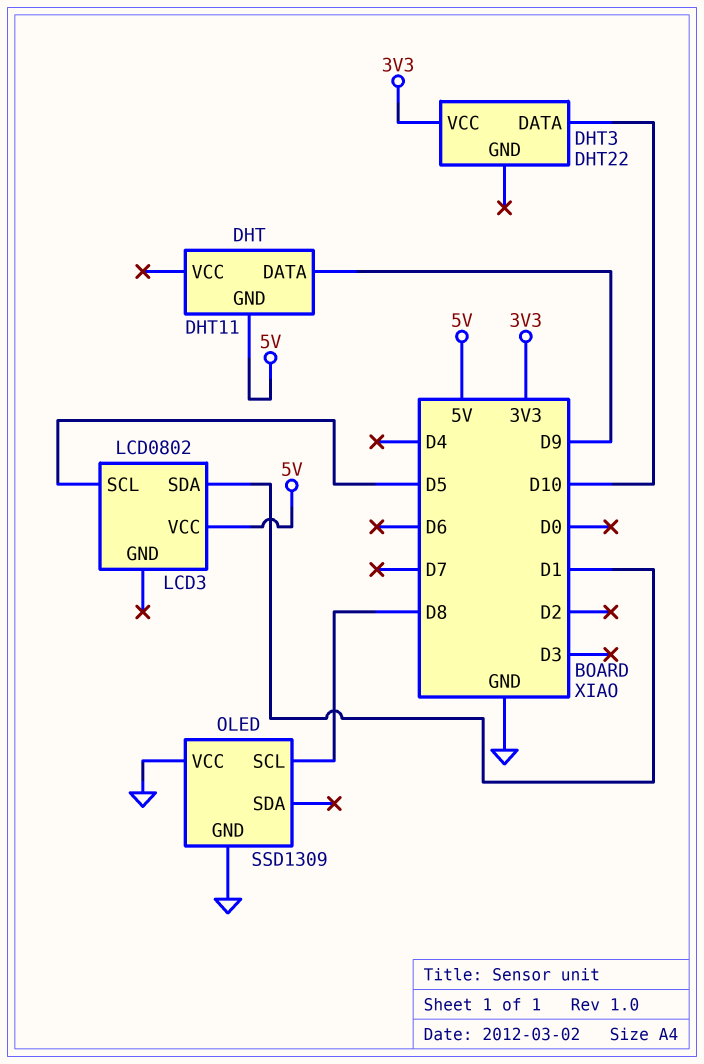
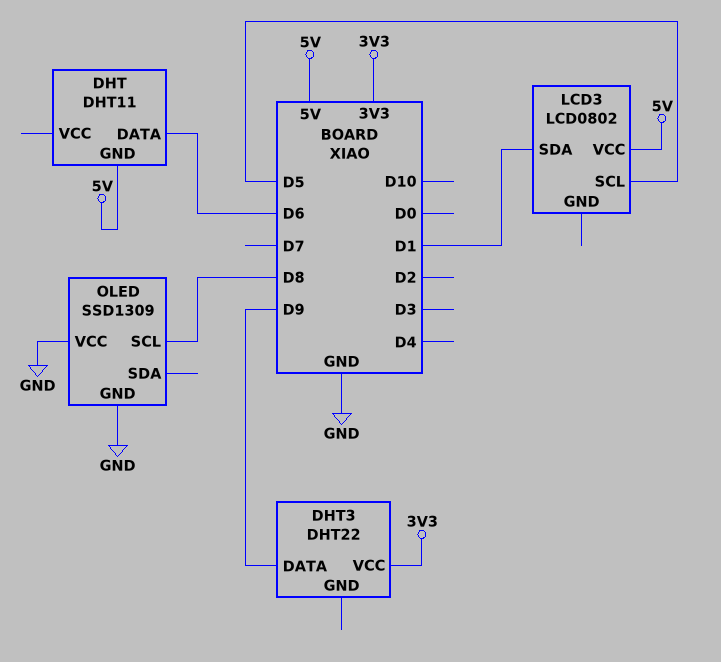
DHT pin DATA: D9 -> D6
DHT3 pin DATA: D10 -> D9

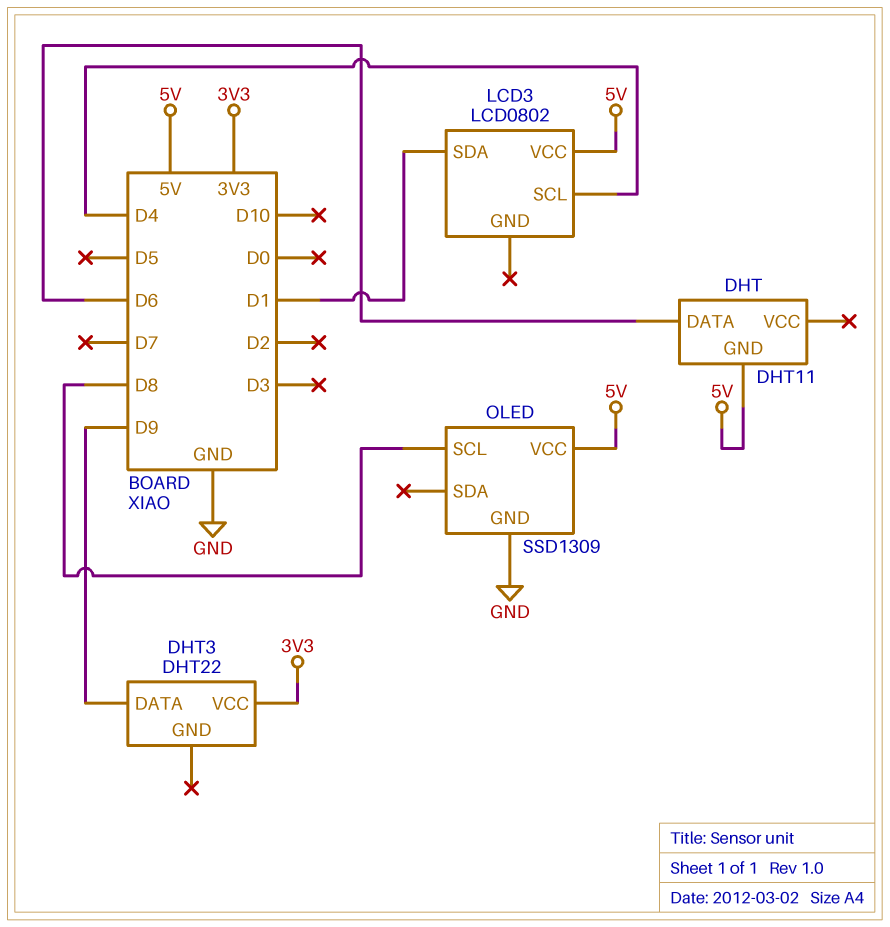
LCD3 pin SCL: D5 -> D4
OLED pin VCC: GND -> 5V

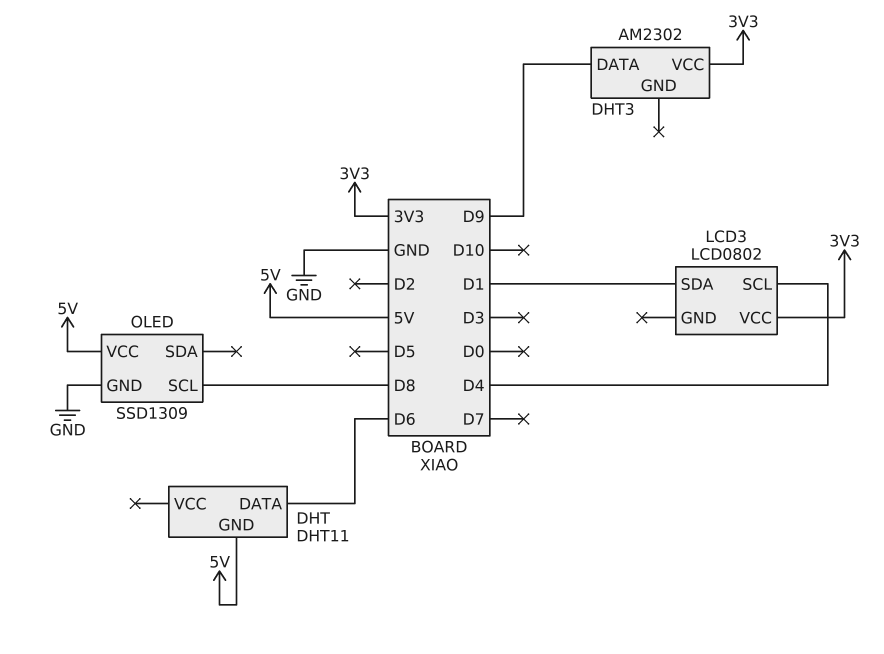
DHT3: DHT22 -> AM2302
LCD3 pin VCC: 5V -> 3V3

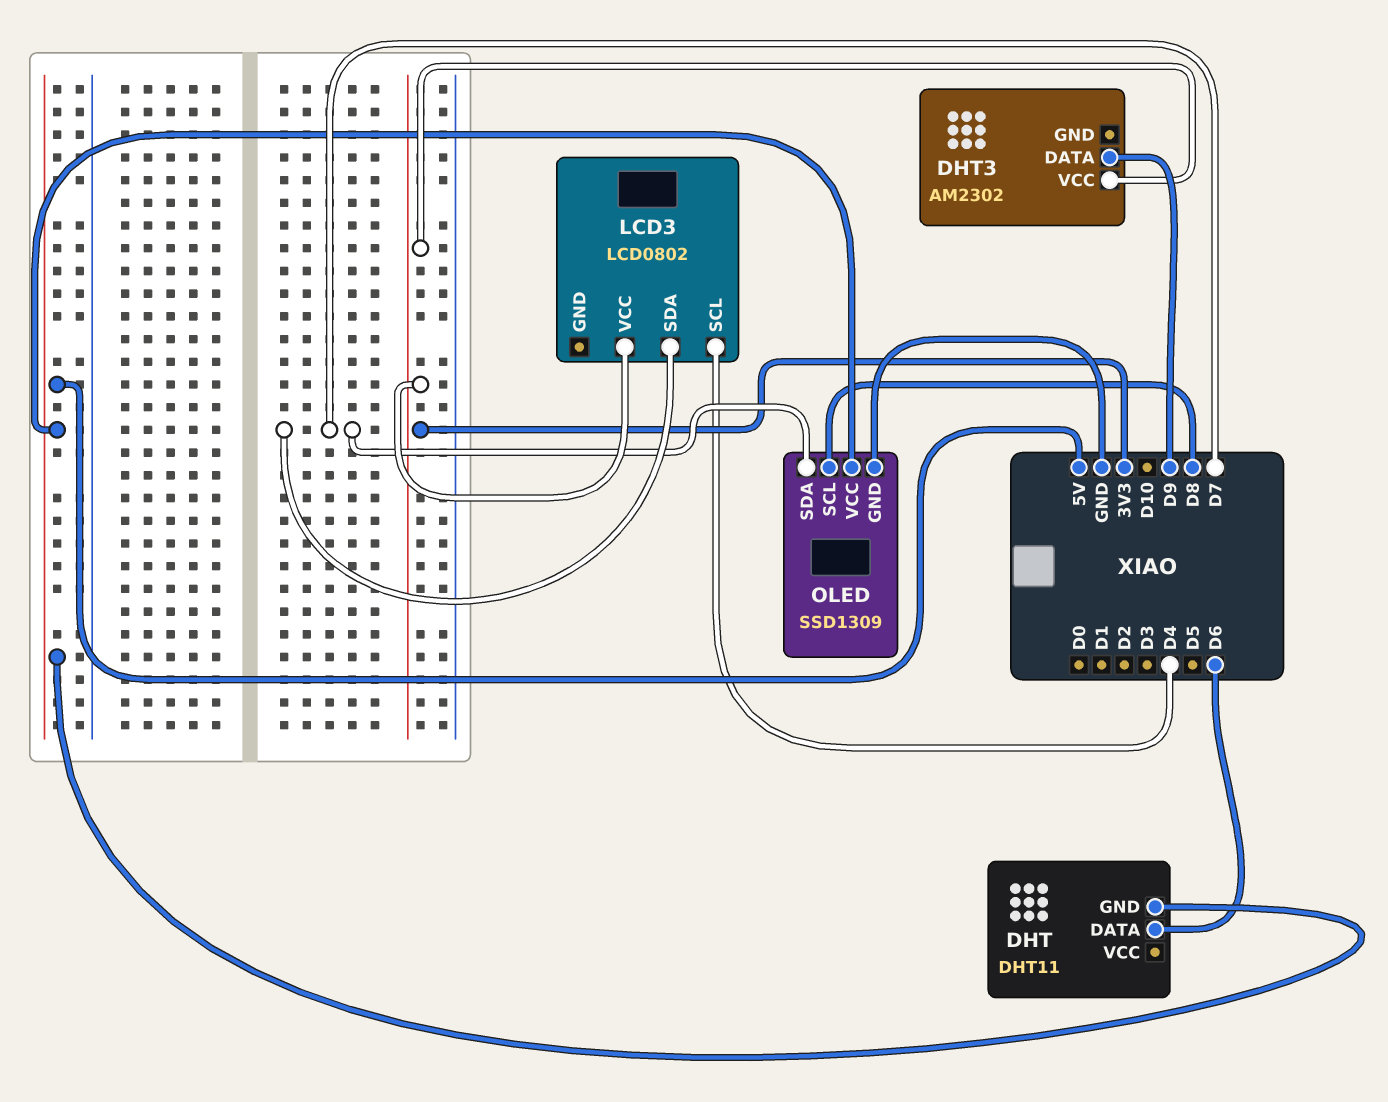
LCD3 pin SDA: D1 -> D7
OLED pin SDA: none -> D7

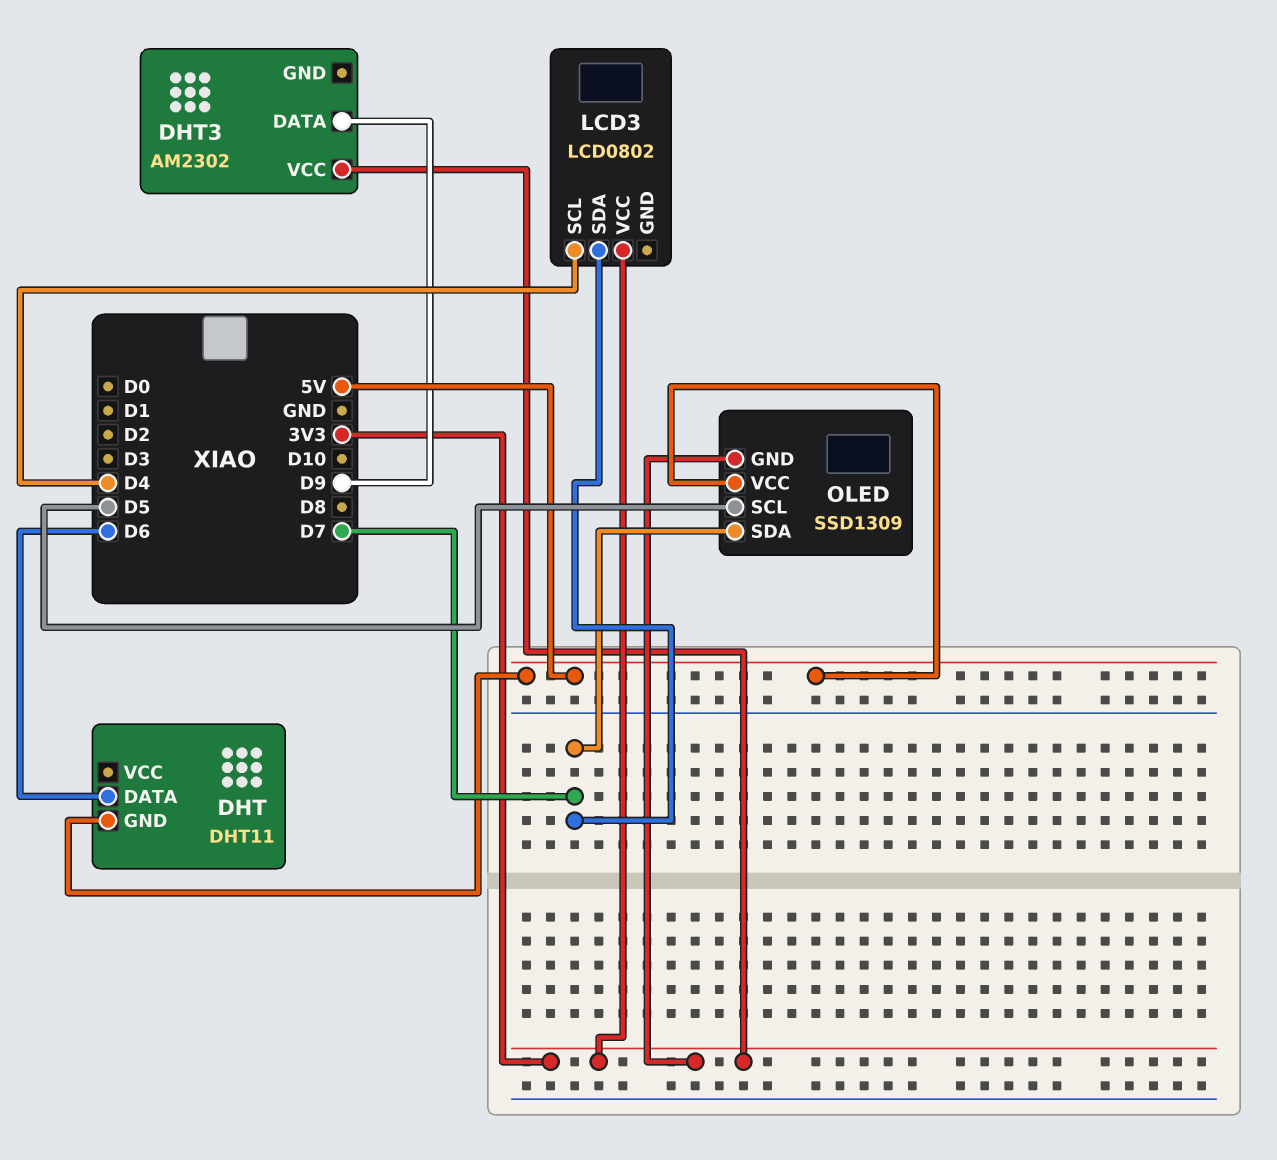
OLED pin GND: GND -> 3V3
OLED pin SCL: D8 -> D5

